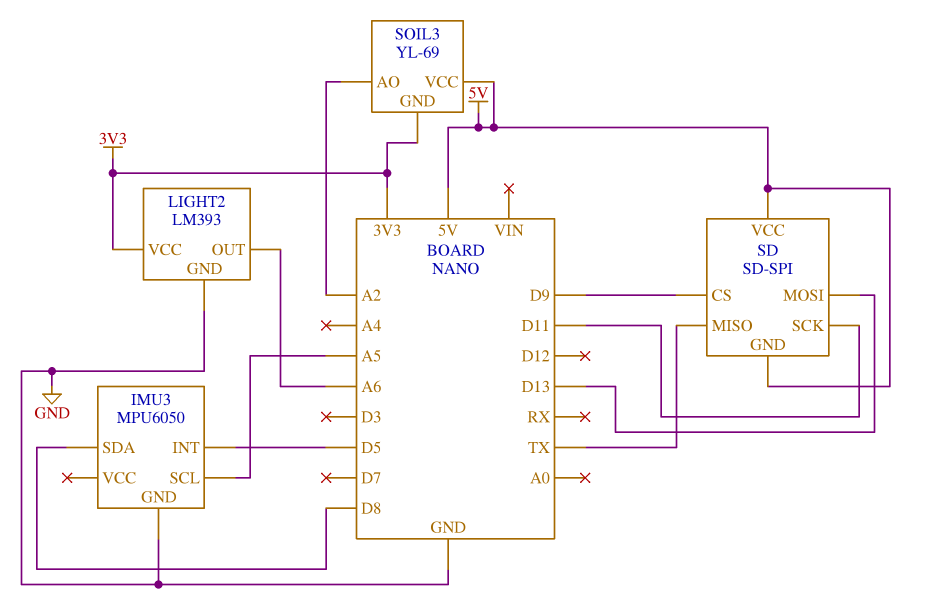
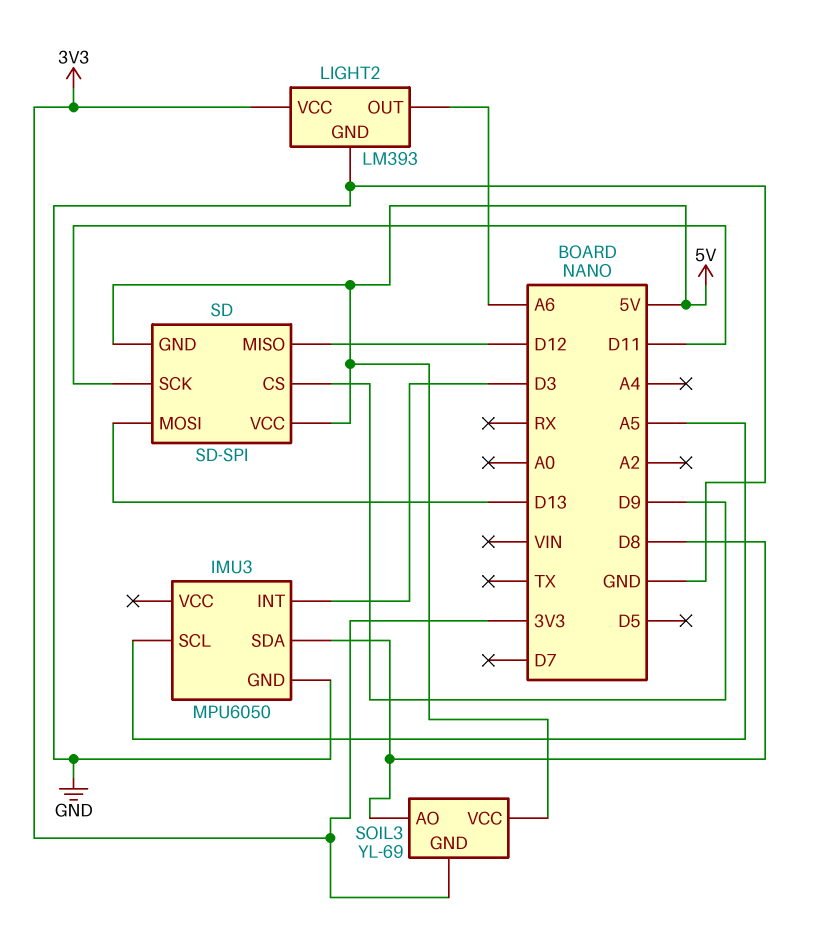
IMU3 pin INT: D5 -> D3
SD pin MISO: TX -> D12
SOIL3 pin AO: A2 -> D8

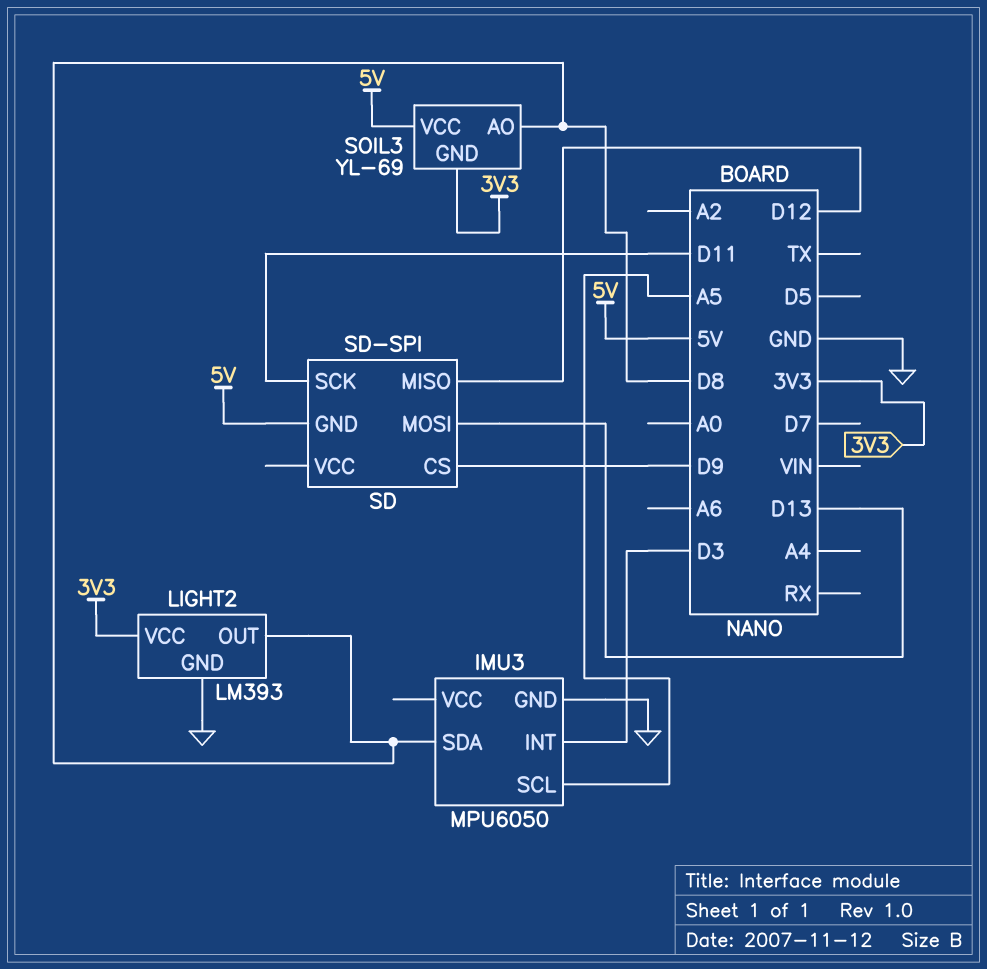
LIGHT2 pin OUT: A6 -> D8
SD pin VCC: 5V -> none

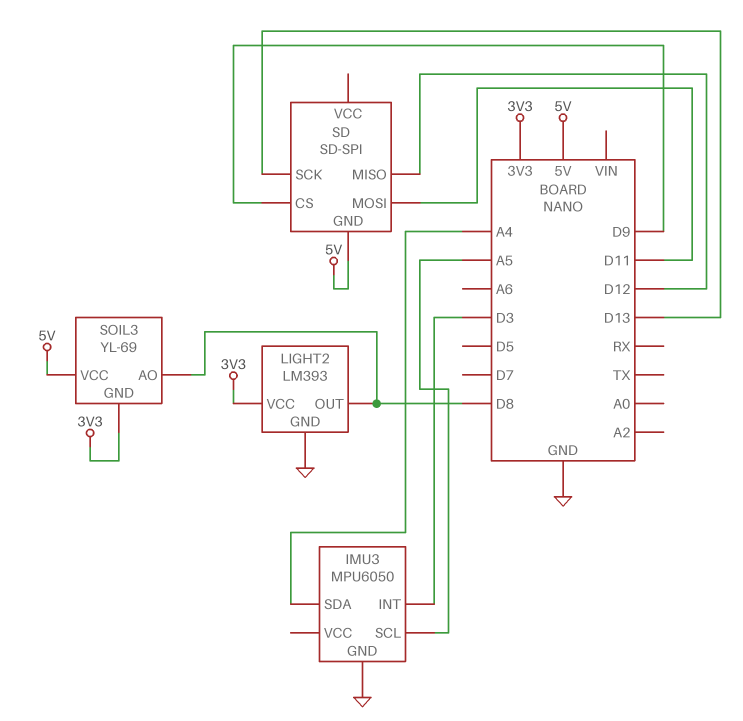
IMU3 pin SDA: D8 -> A4
SD pin MOSI: D13 -> D11
SD pin SCK: D11 -> D13

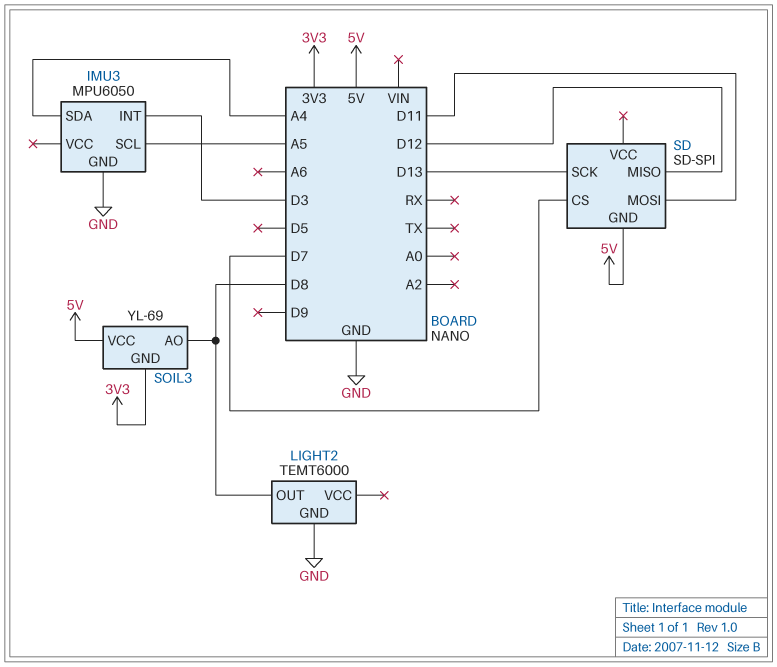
LIGHT2: LM393 -> TEMT6000
LIGHT2 pin VCC: 3V3 -> none
SD pin CS: D9 -> D7

